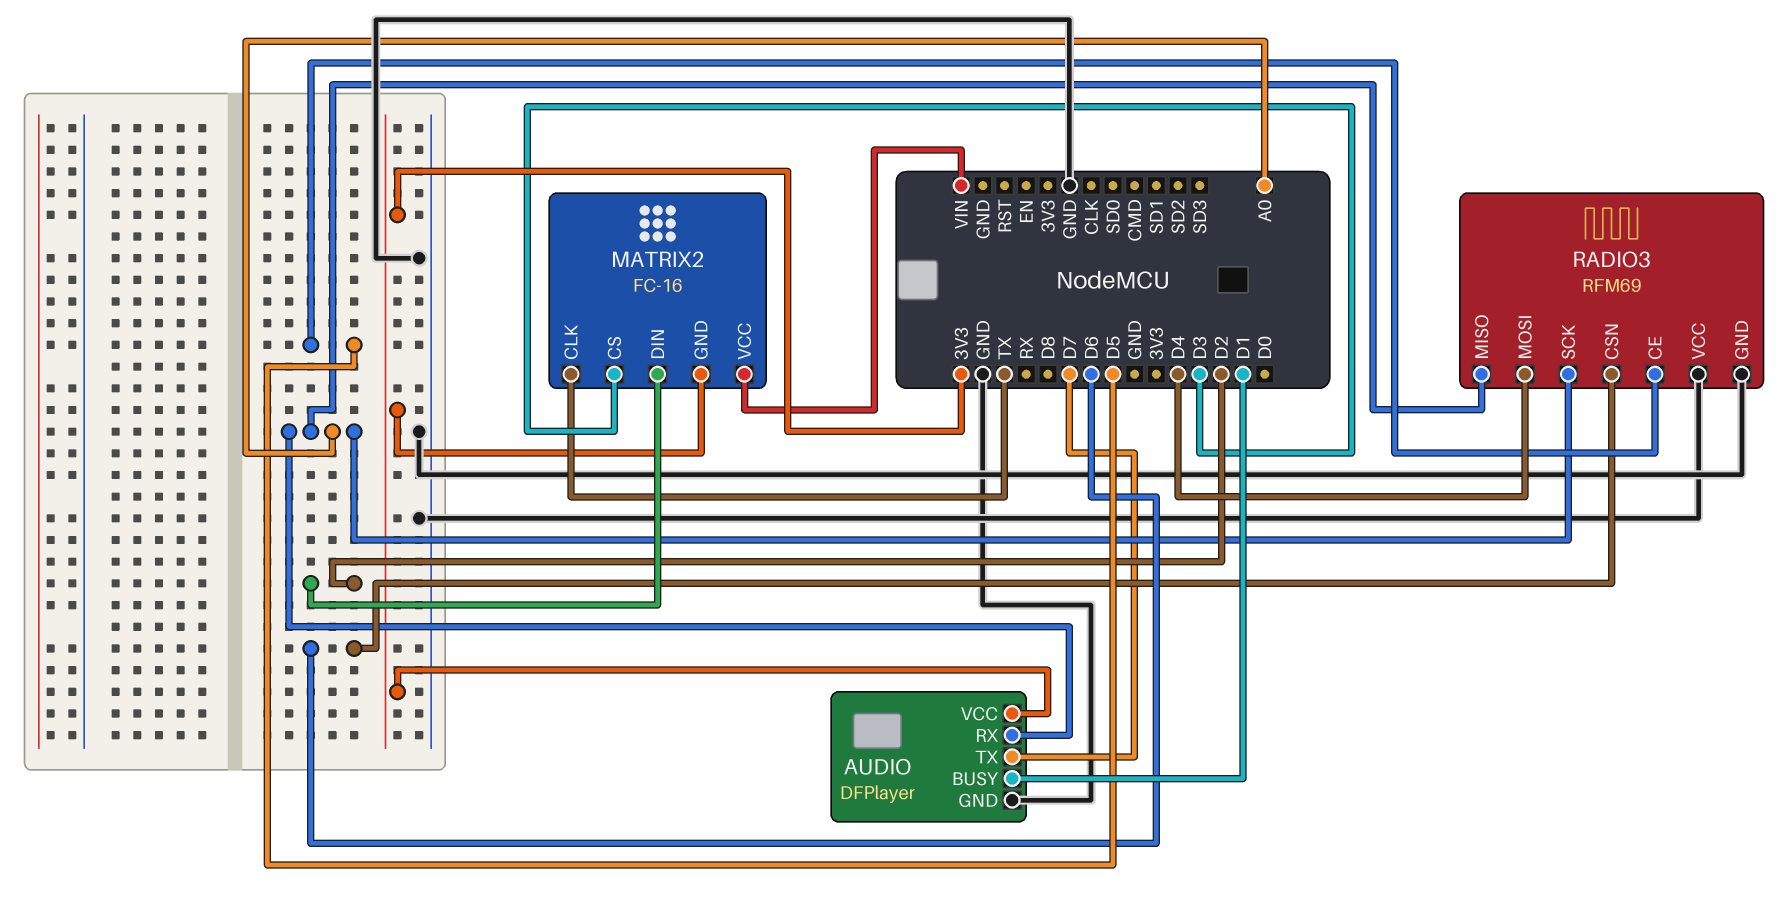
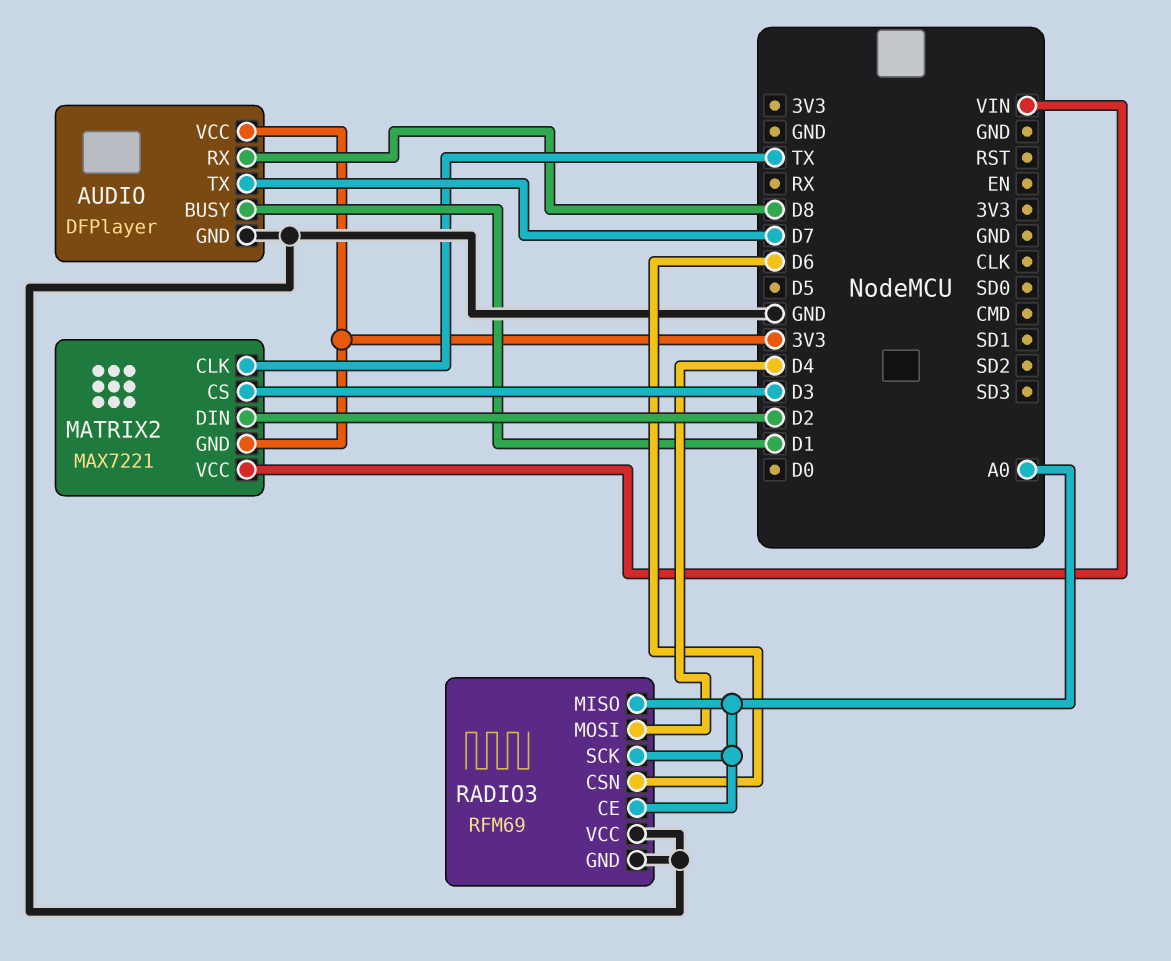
AUDIO pin RX: A0 -> D8
MATRIX2: FC-16 -> MAX7221
RADIO3 pin CE: D5 -> A0

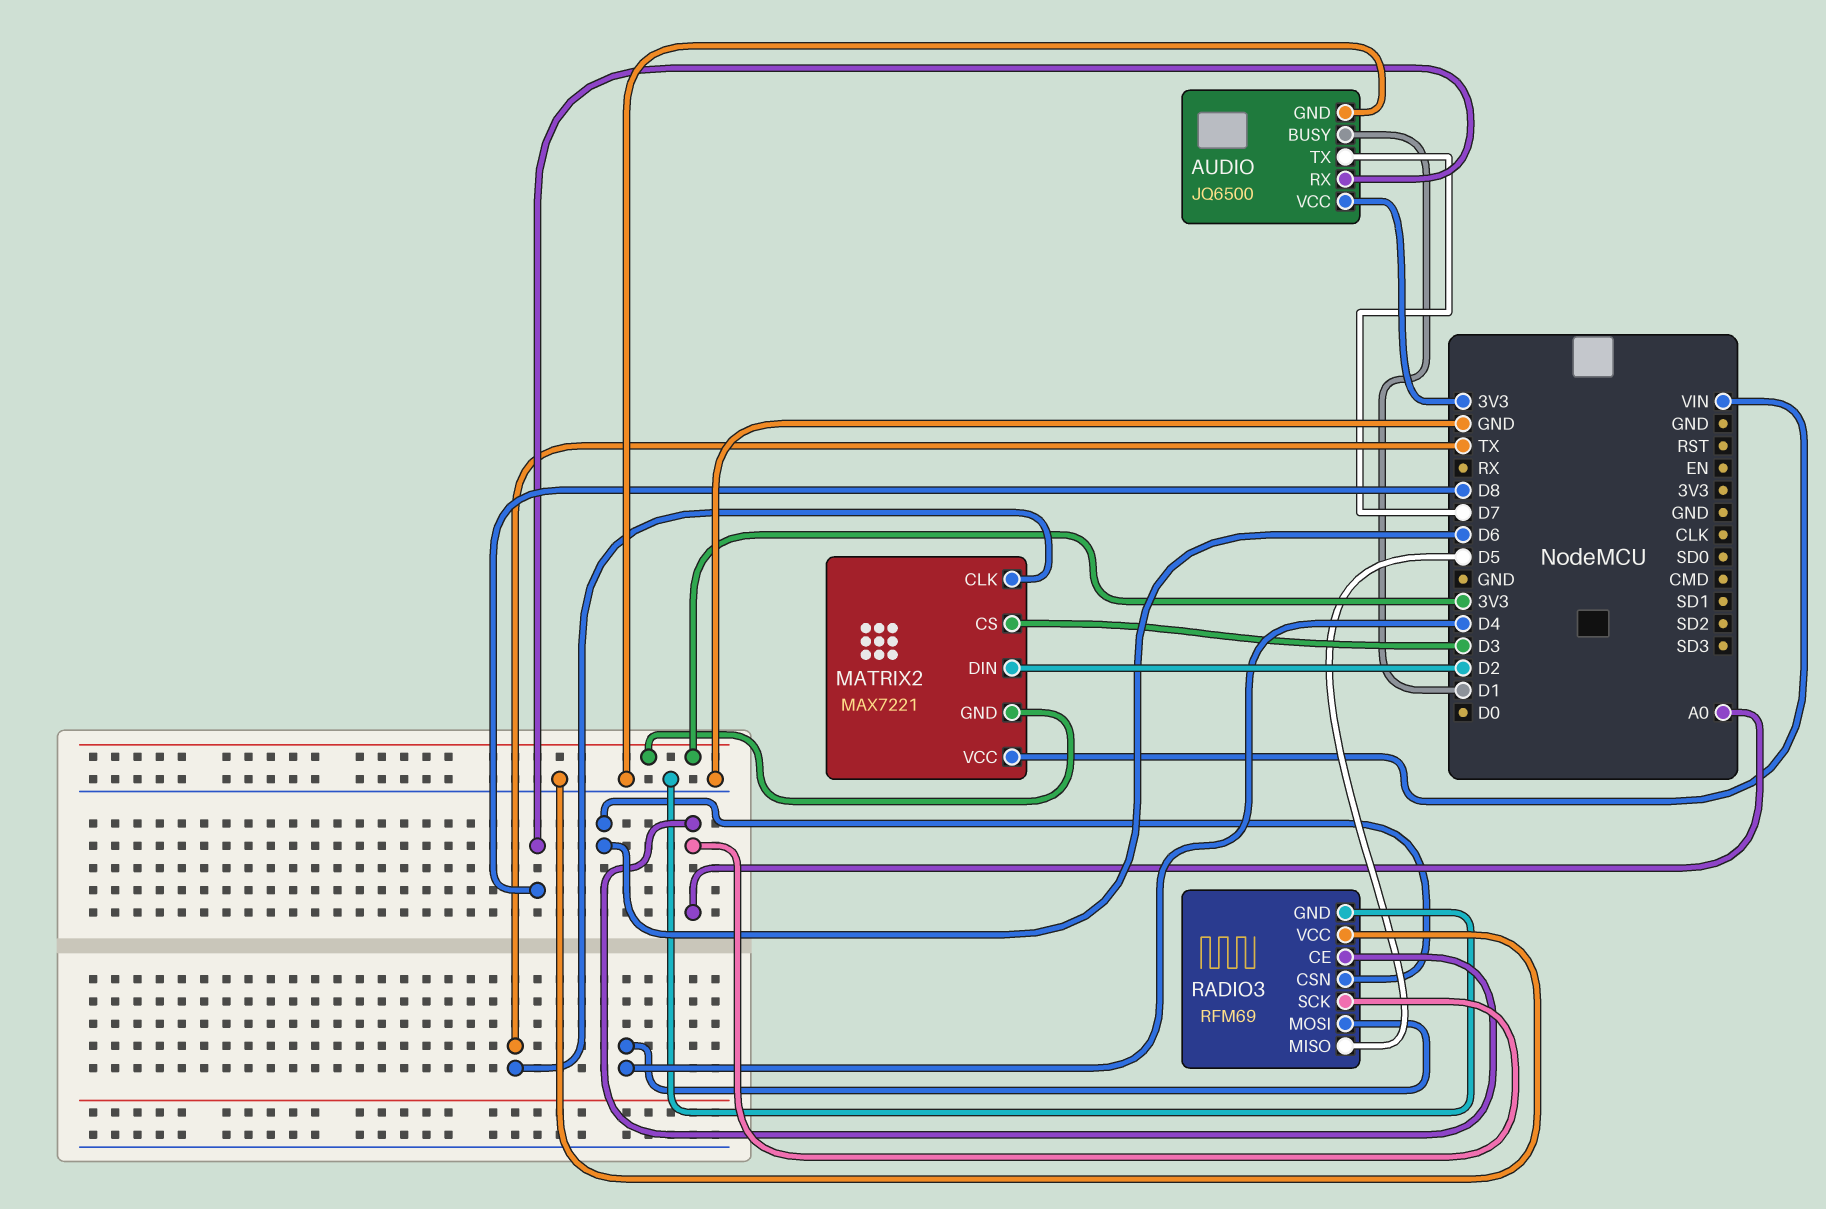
AUDIO: DFPlayer -> JQ6500
RADIO3 pin MISO: A0 -> D5

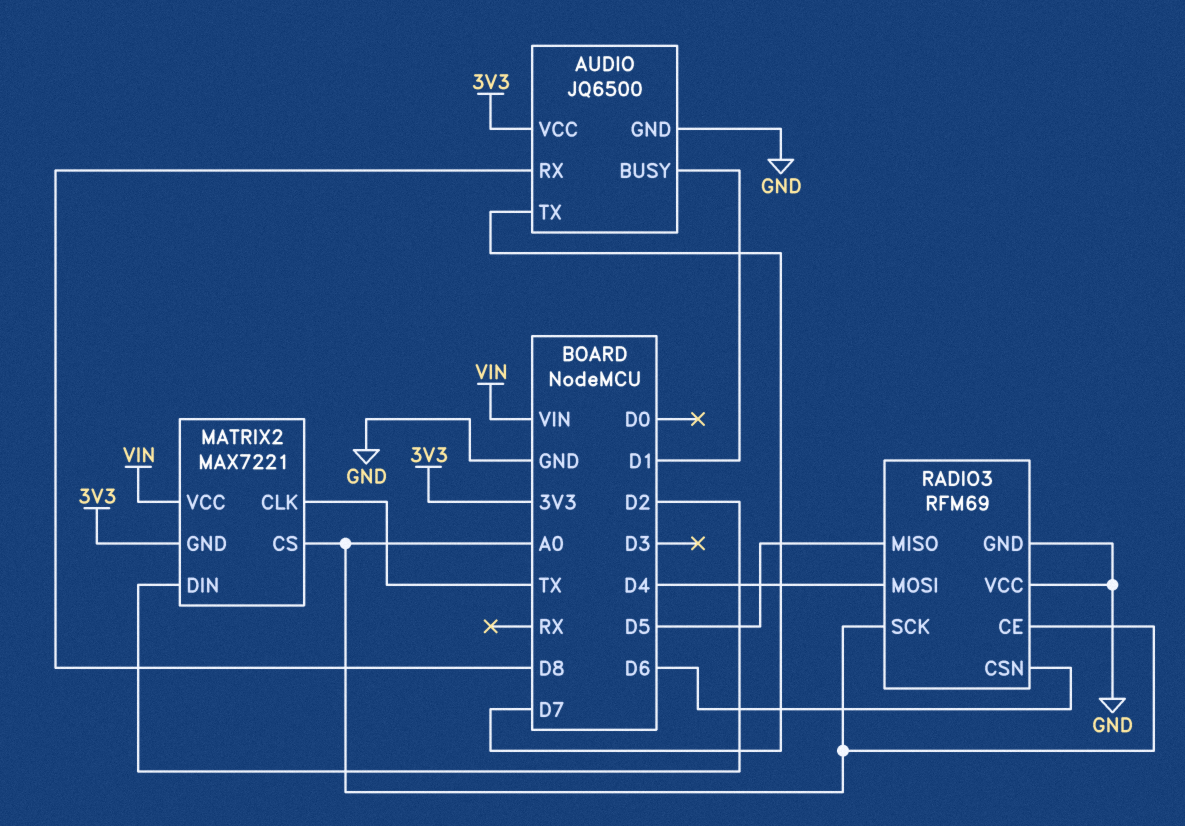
MATRIX2 pin CS: D3 -> A0

